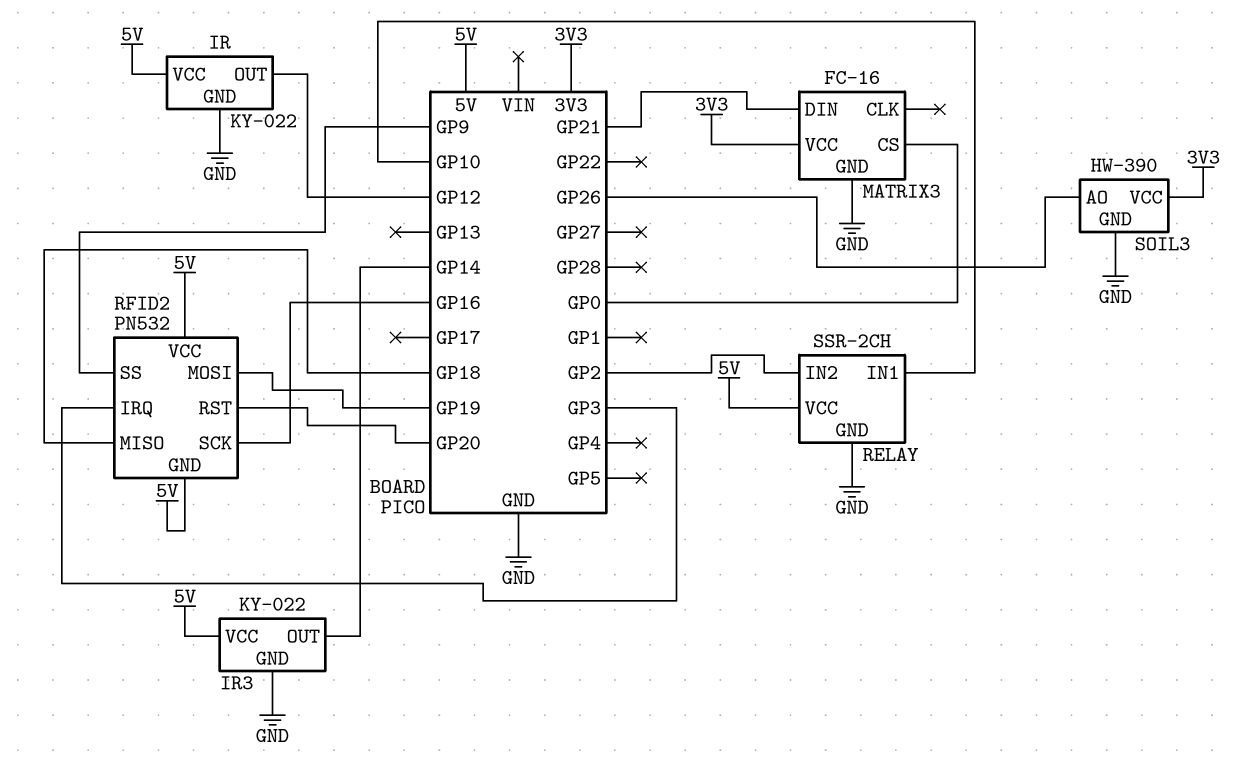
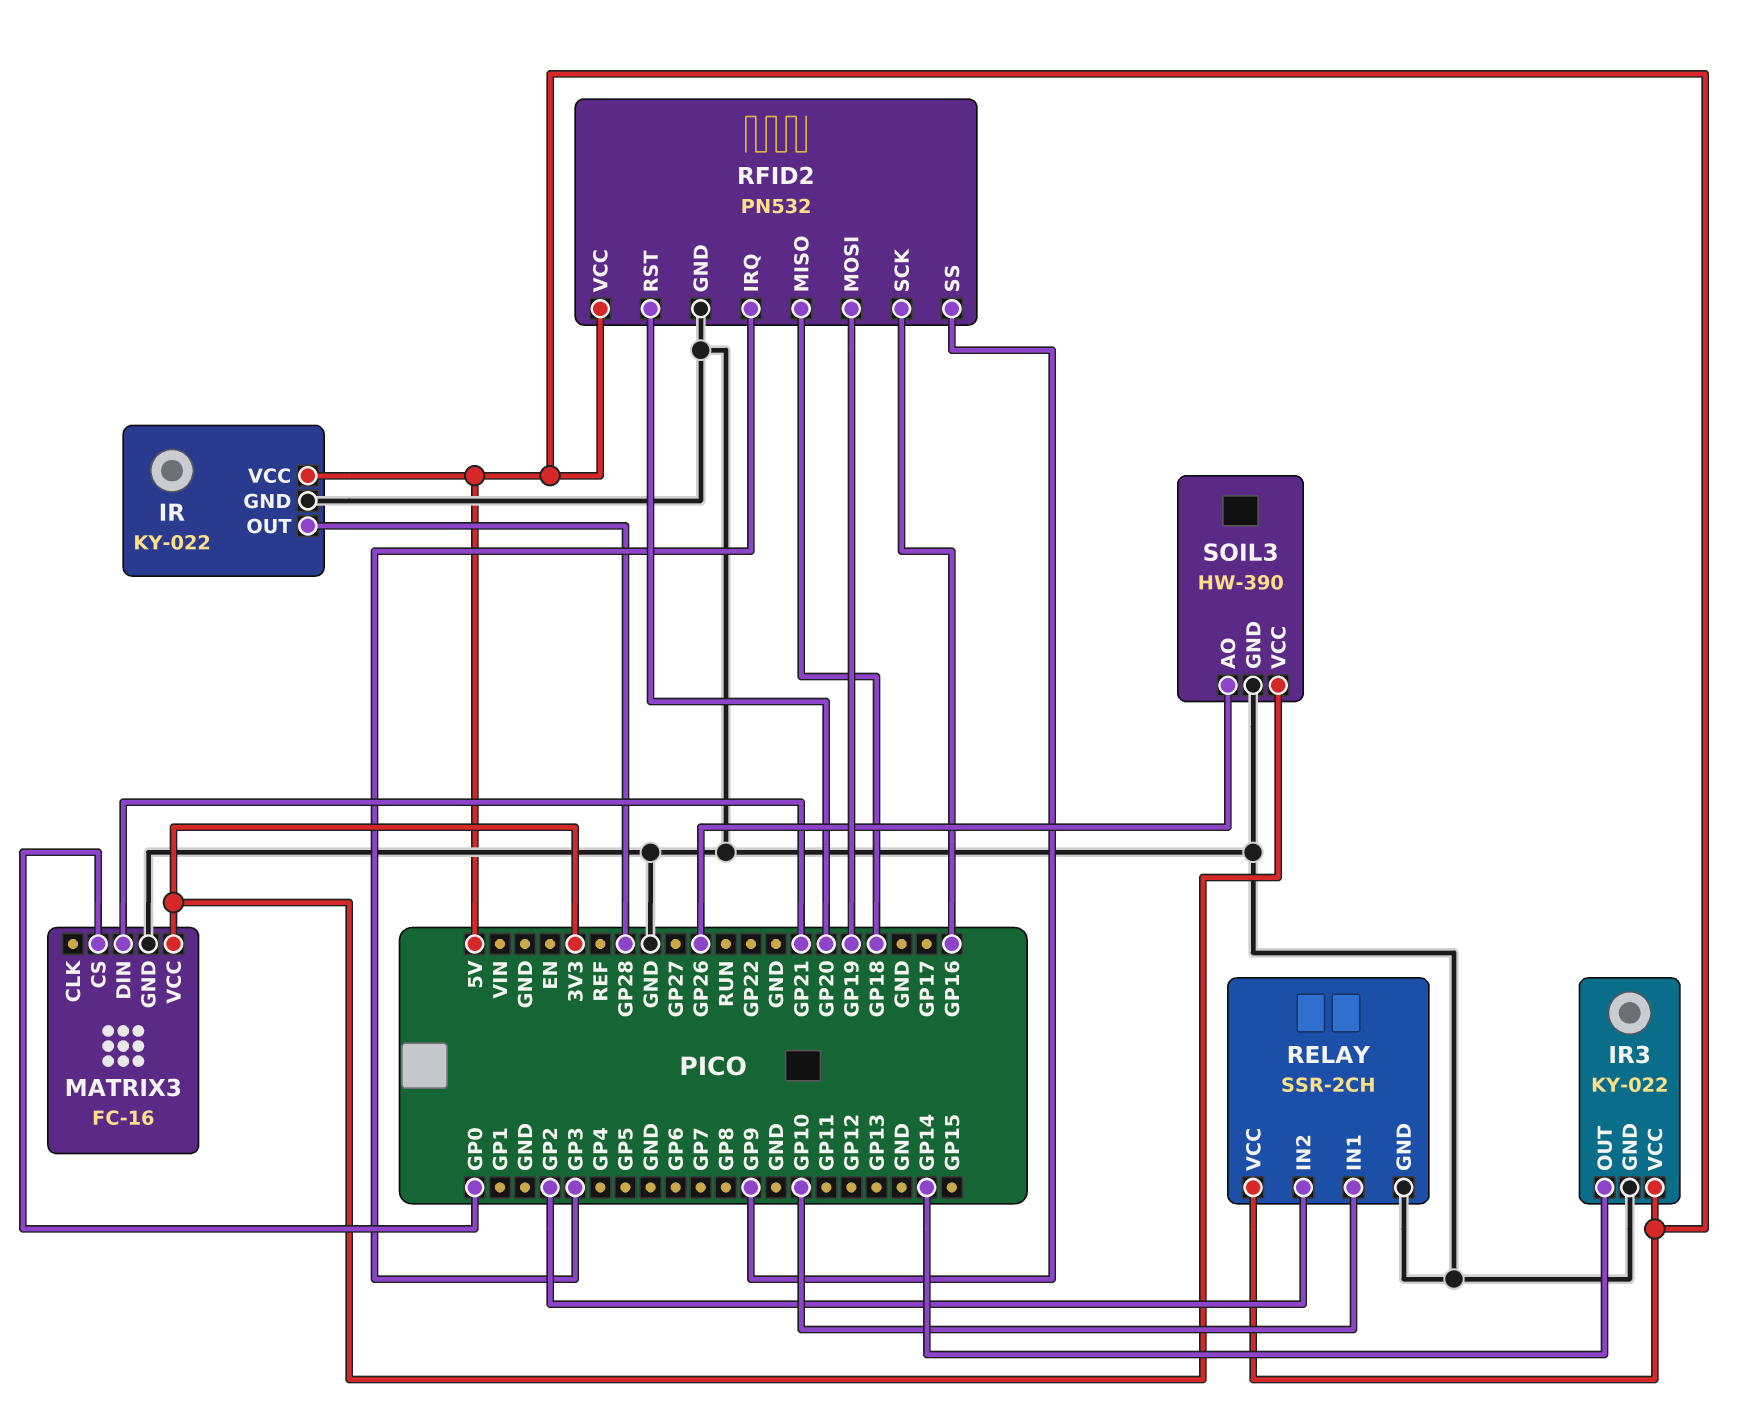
IR pin OUT: GP12 -> GP28
RFID2 pin GND: 5V -> GND

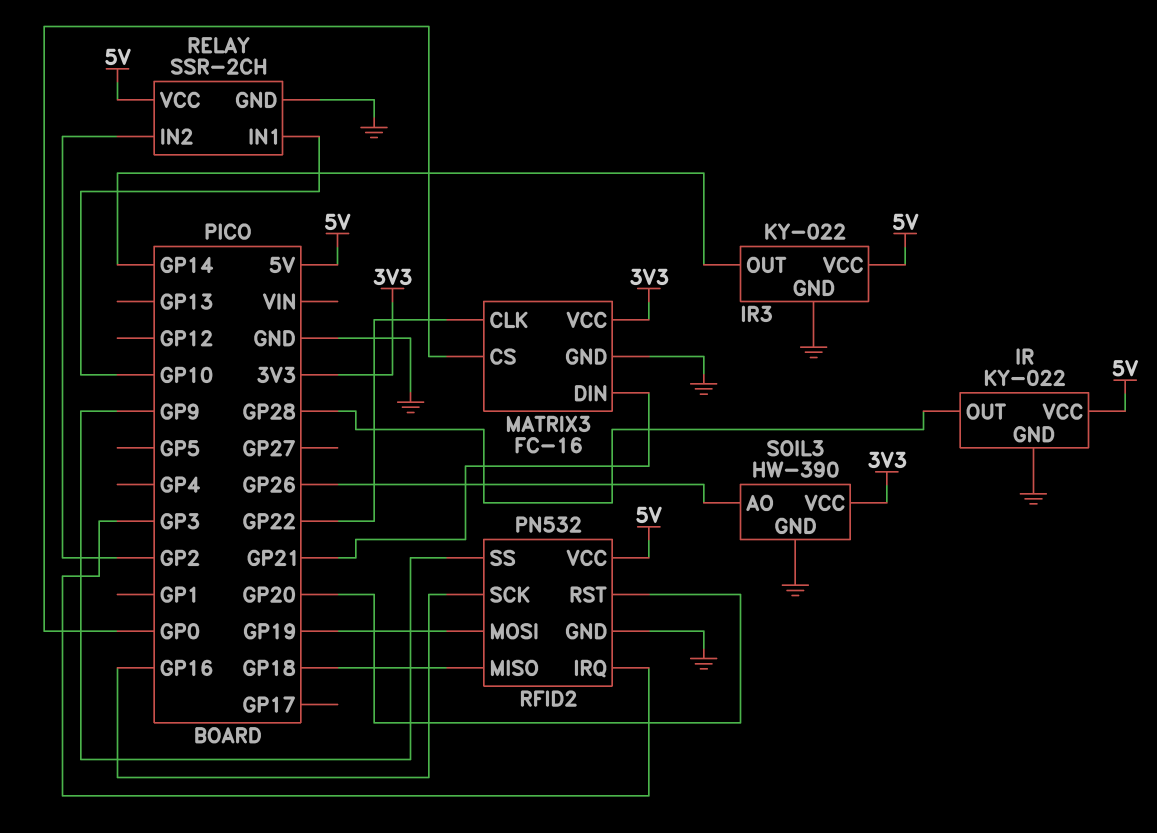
MATRIX3 pin CLK: none -> GP22

